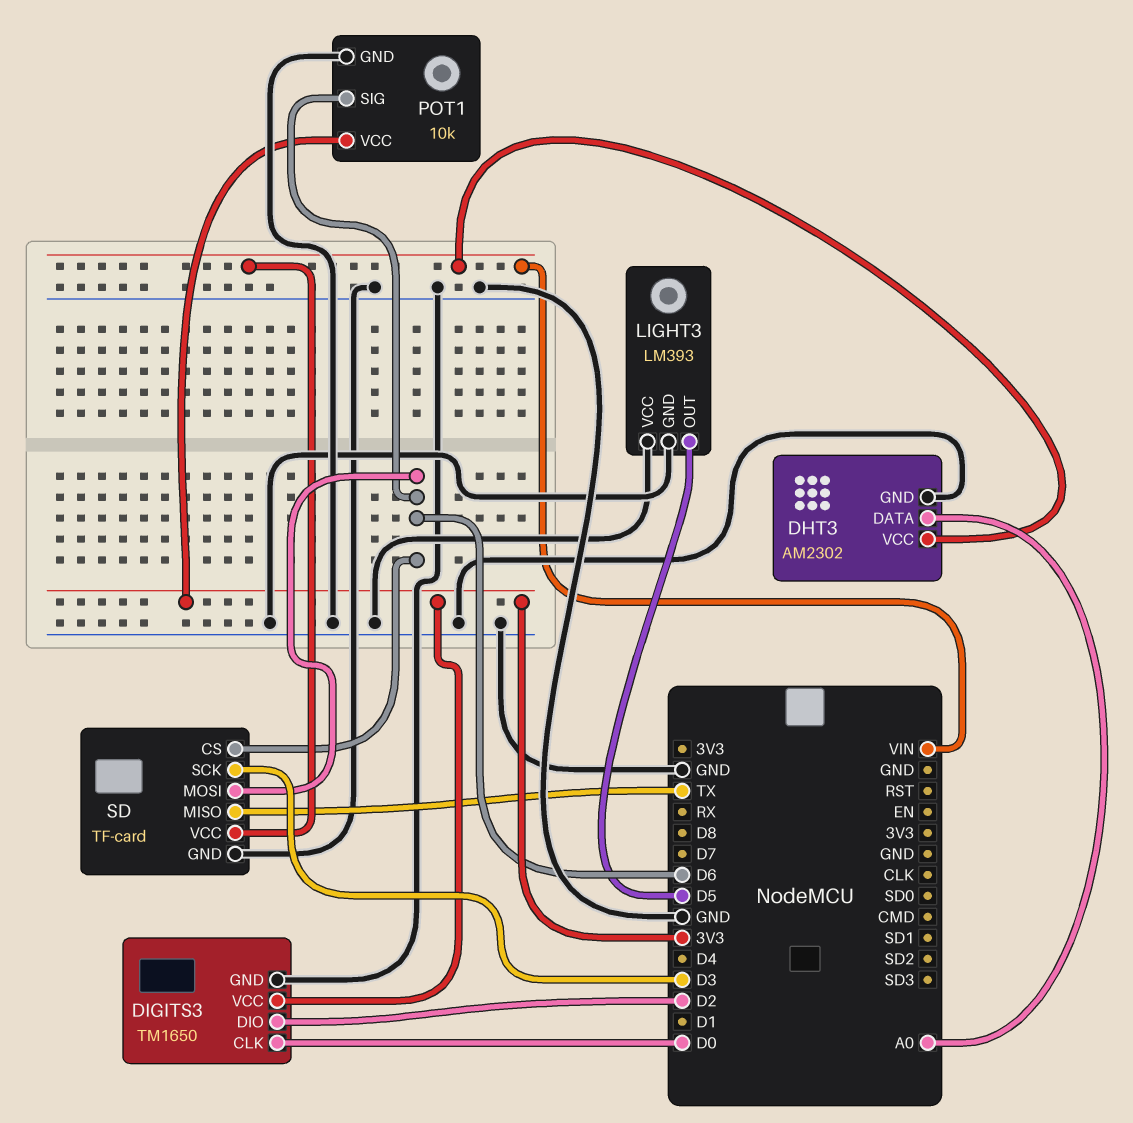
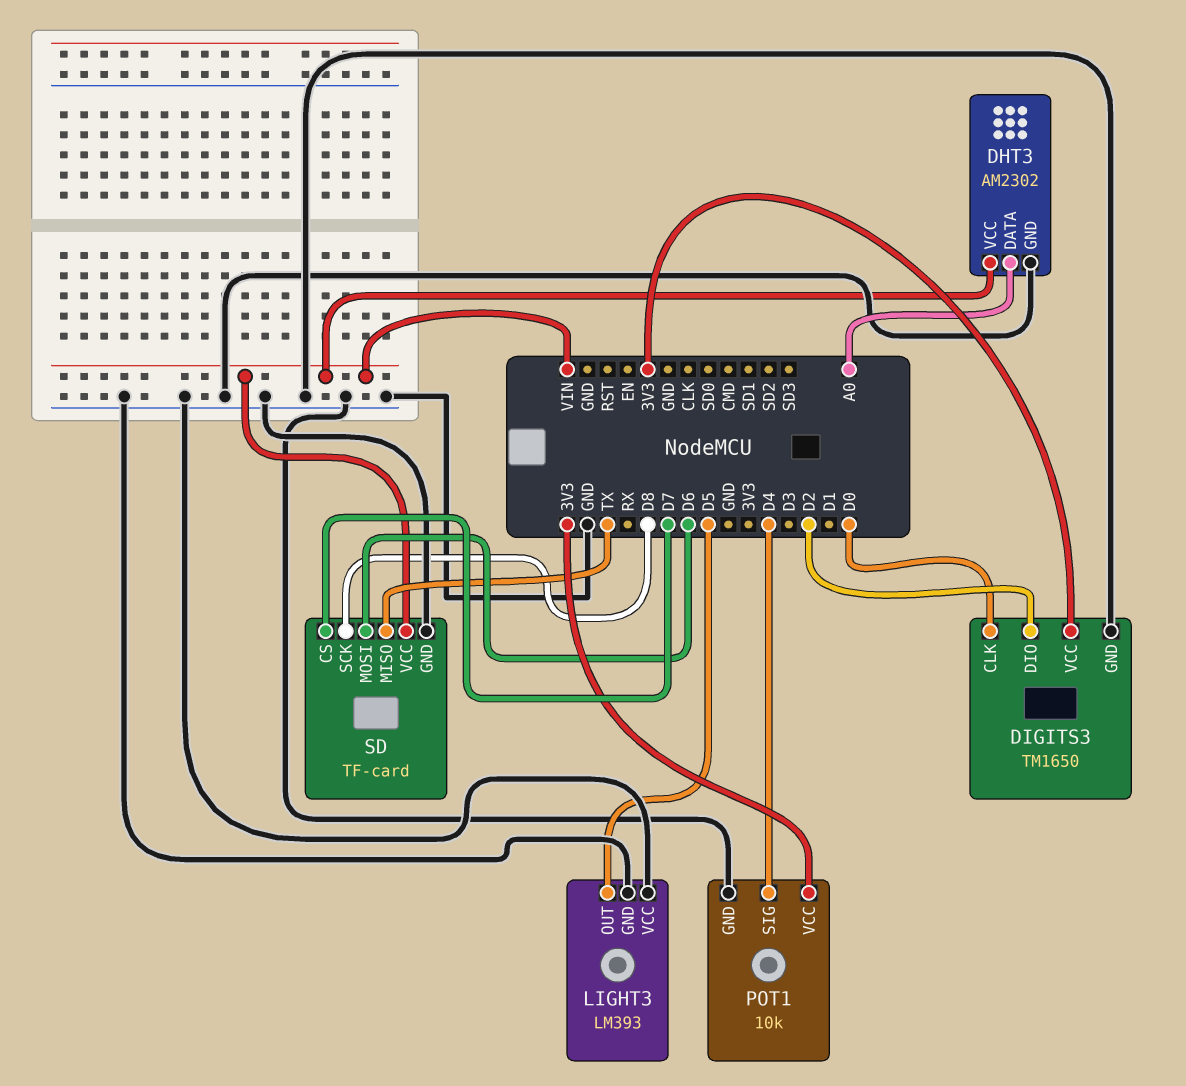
POT1 pin SIG: D6 -> D4
SD pin CS: D6 -> D7
SD pin SCK: D3 -> D8

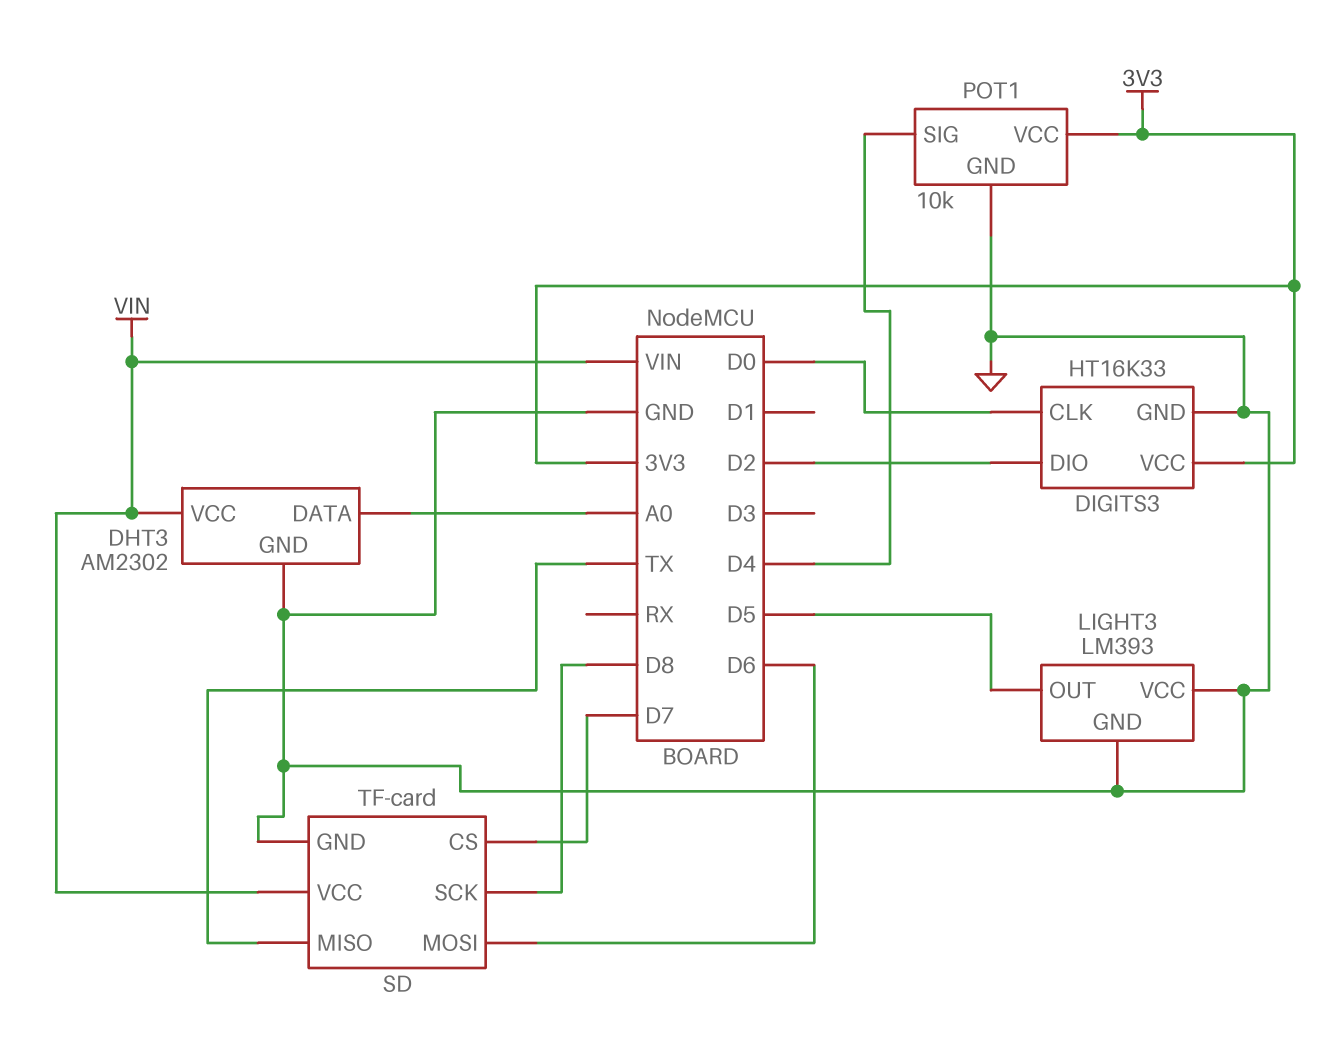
DIGITS3: TM1650 -> HT16K33

